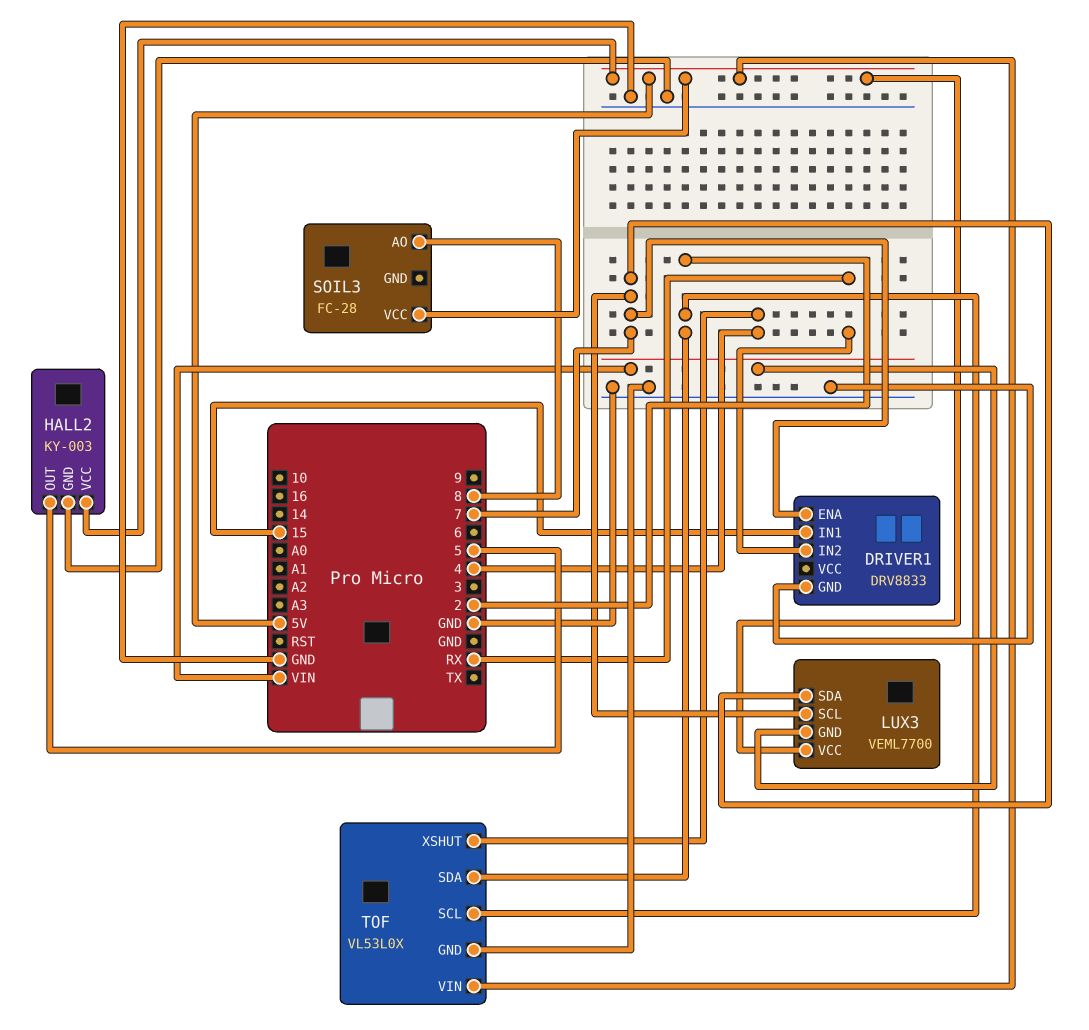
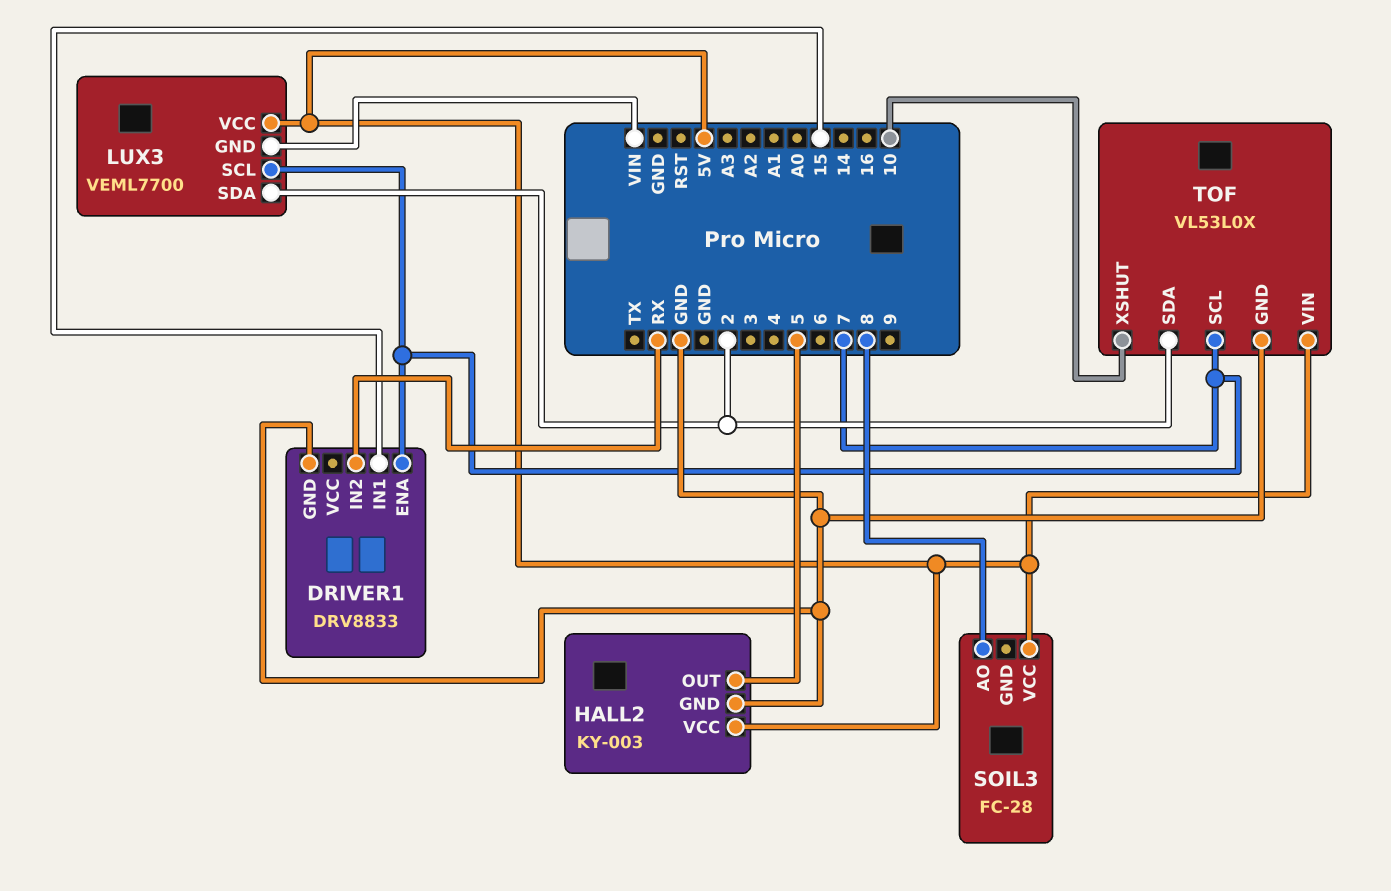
LUX3 pin SDA: 7 -> 2
TOF pin SCL: 2 -> 7
TOF pin XSHUT: 4 -> 10

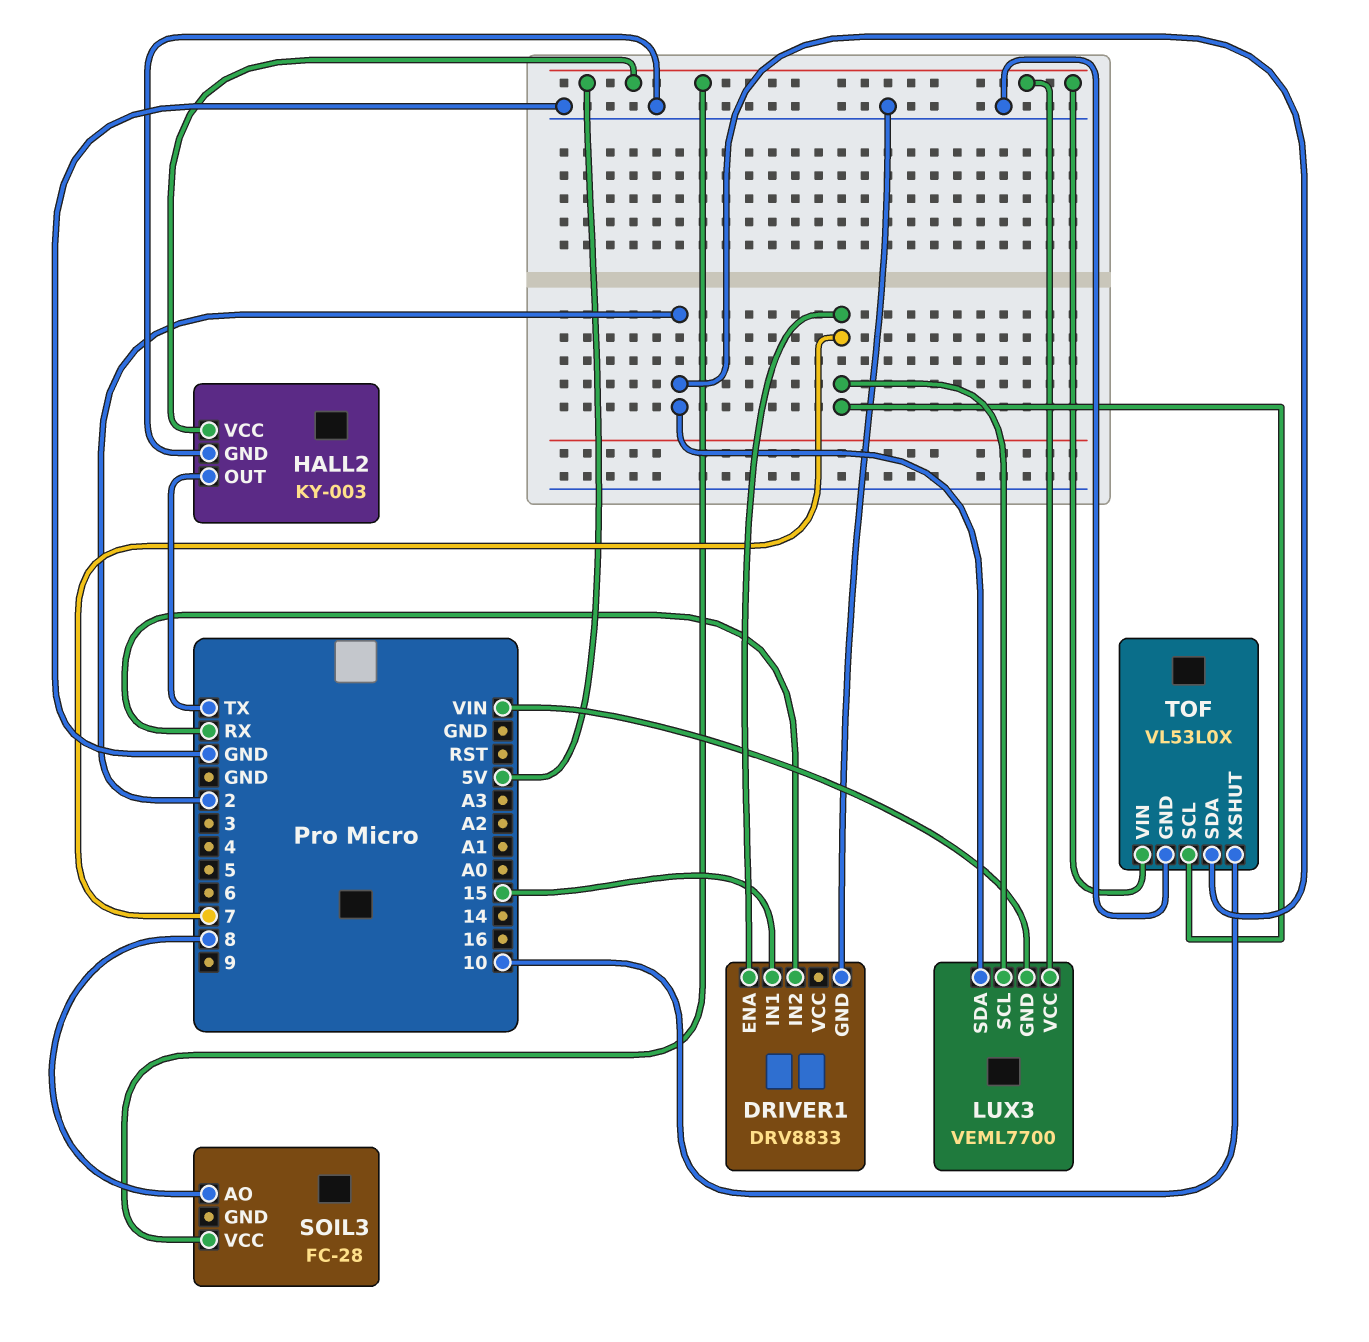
HALL2 pin OUT: 5 -> TX

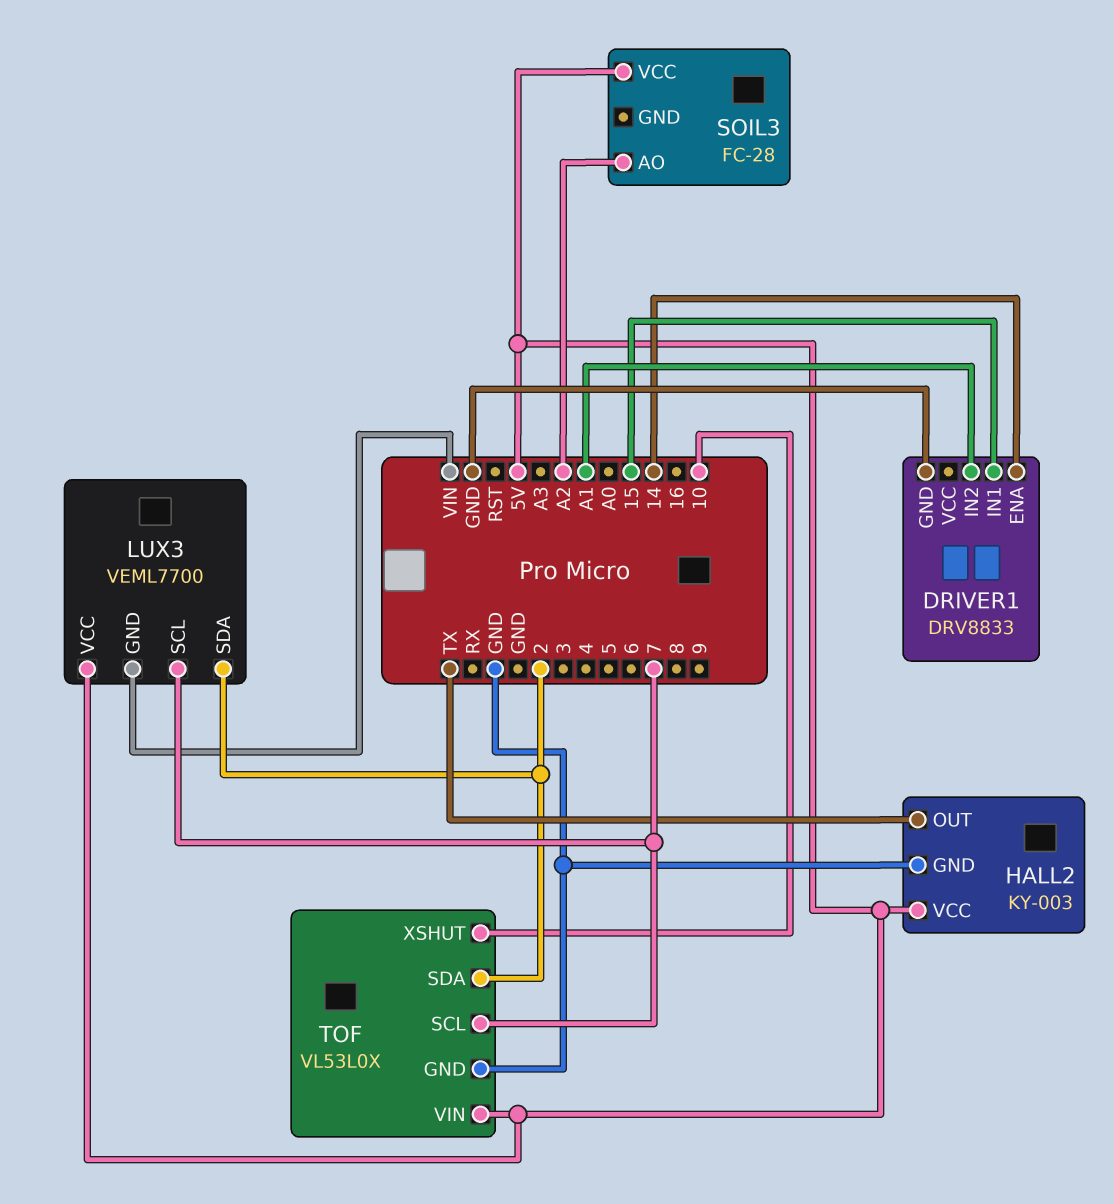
DRIVER1 pin ENA: 7 -> 14
DRIVER1 pin IN2: RX -> A1
SOIL3 pin AO: 8 -> A2

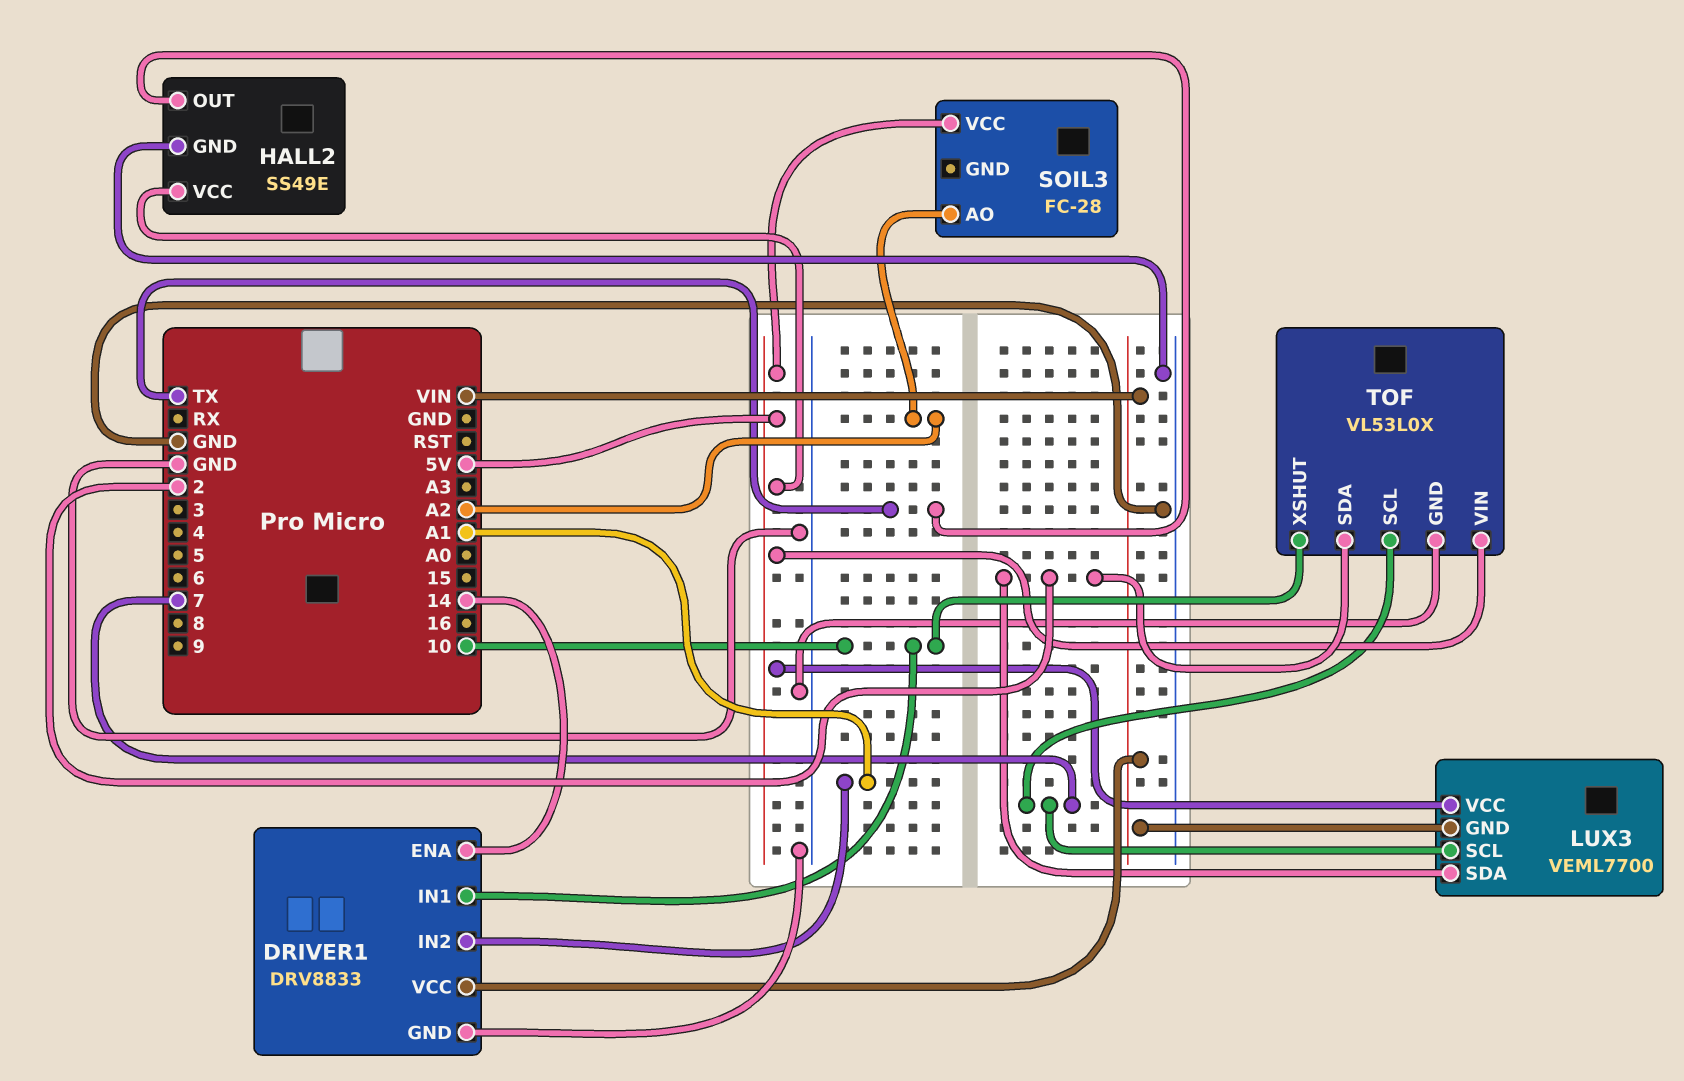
DRIVER1 pin IN1: 15 -> 10
DRIVER1 pin VCC: none -> VIN
HALL2: KY-003 -> SS49E

